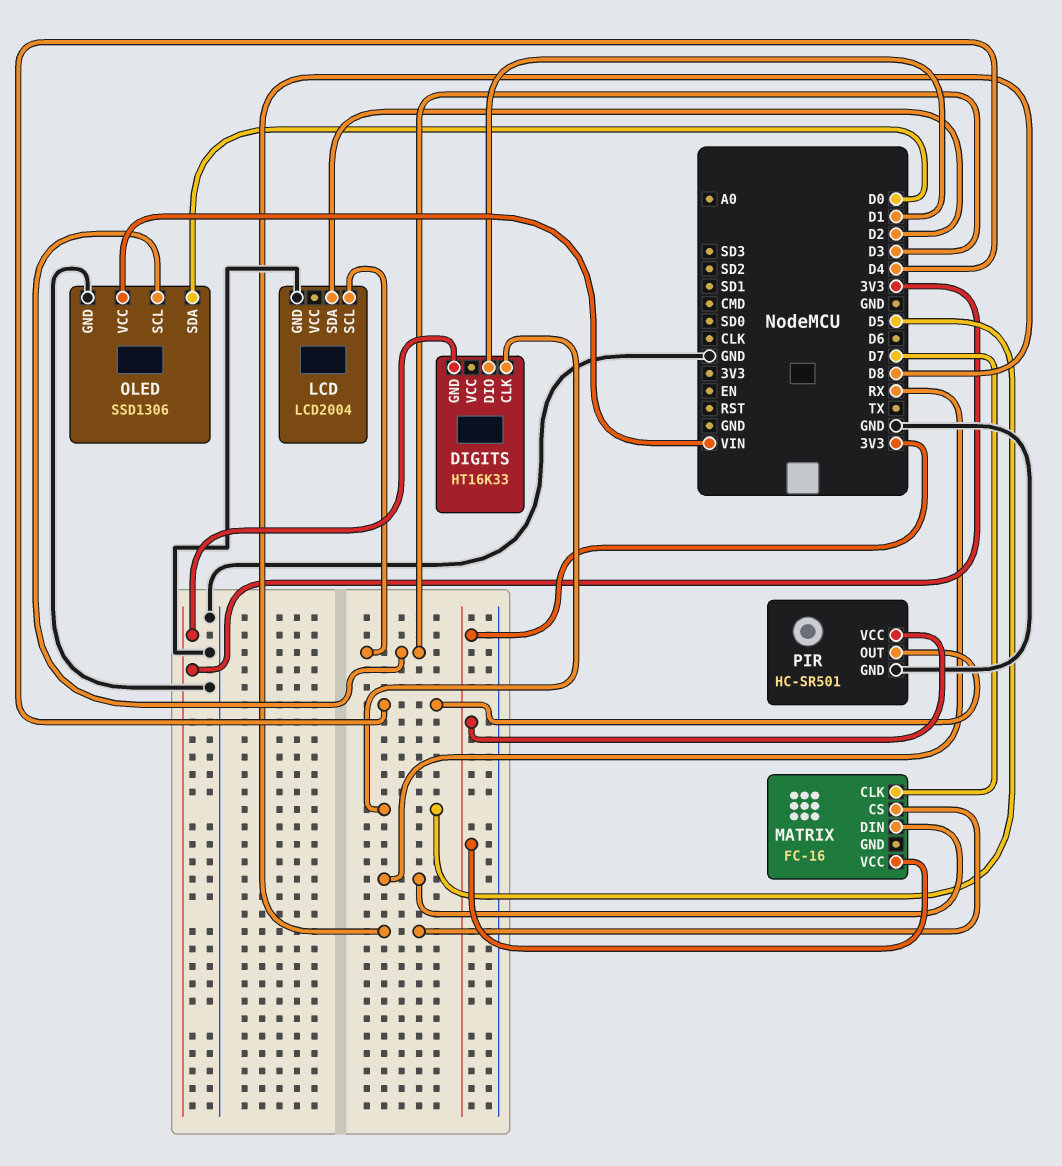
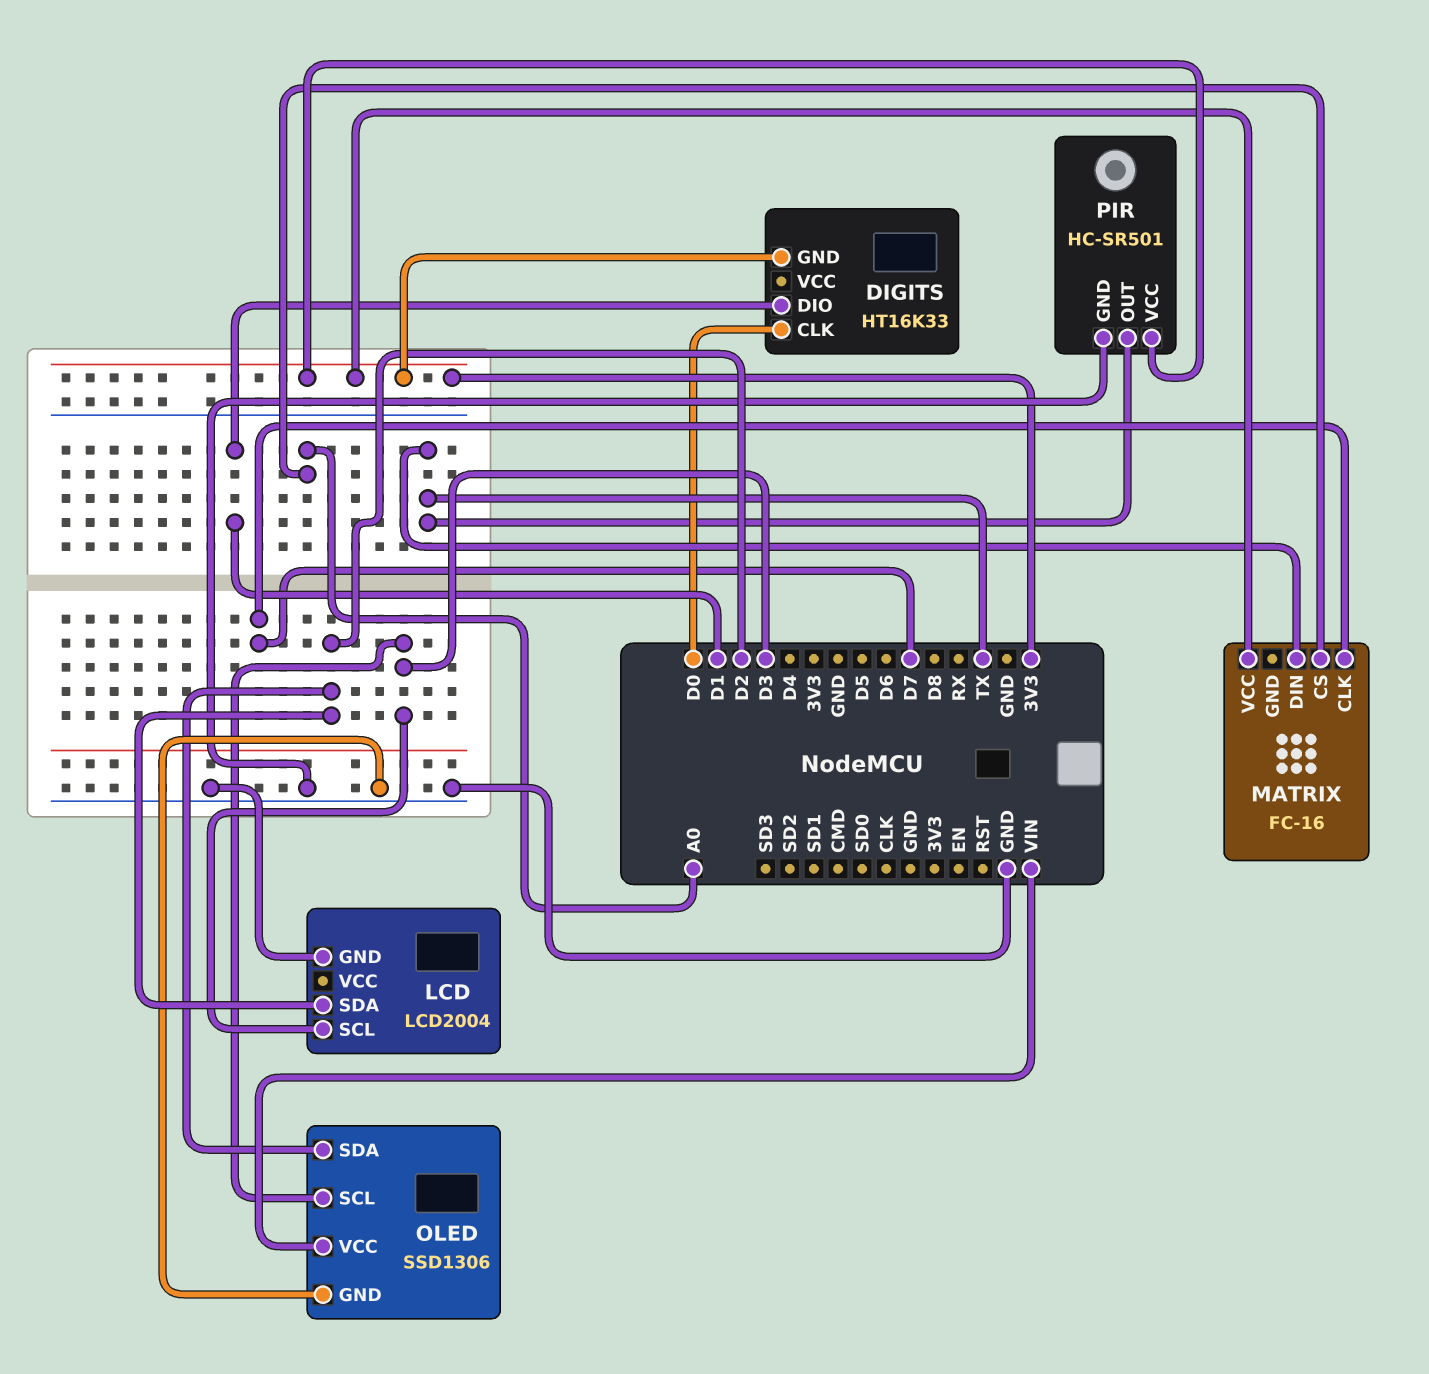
DIGITS pin CLK: D5 -> D0
MATRIX pin CS: D8 -> A0
MATRIX pin DIN: RX -> TX
OLED pin SDA: D0 -> D2
PIR pin OUT: D4 -> TX

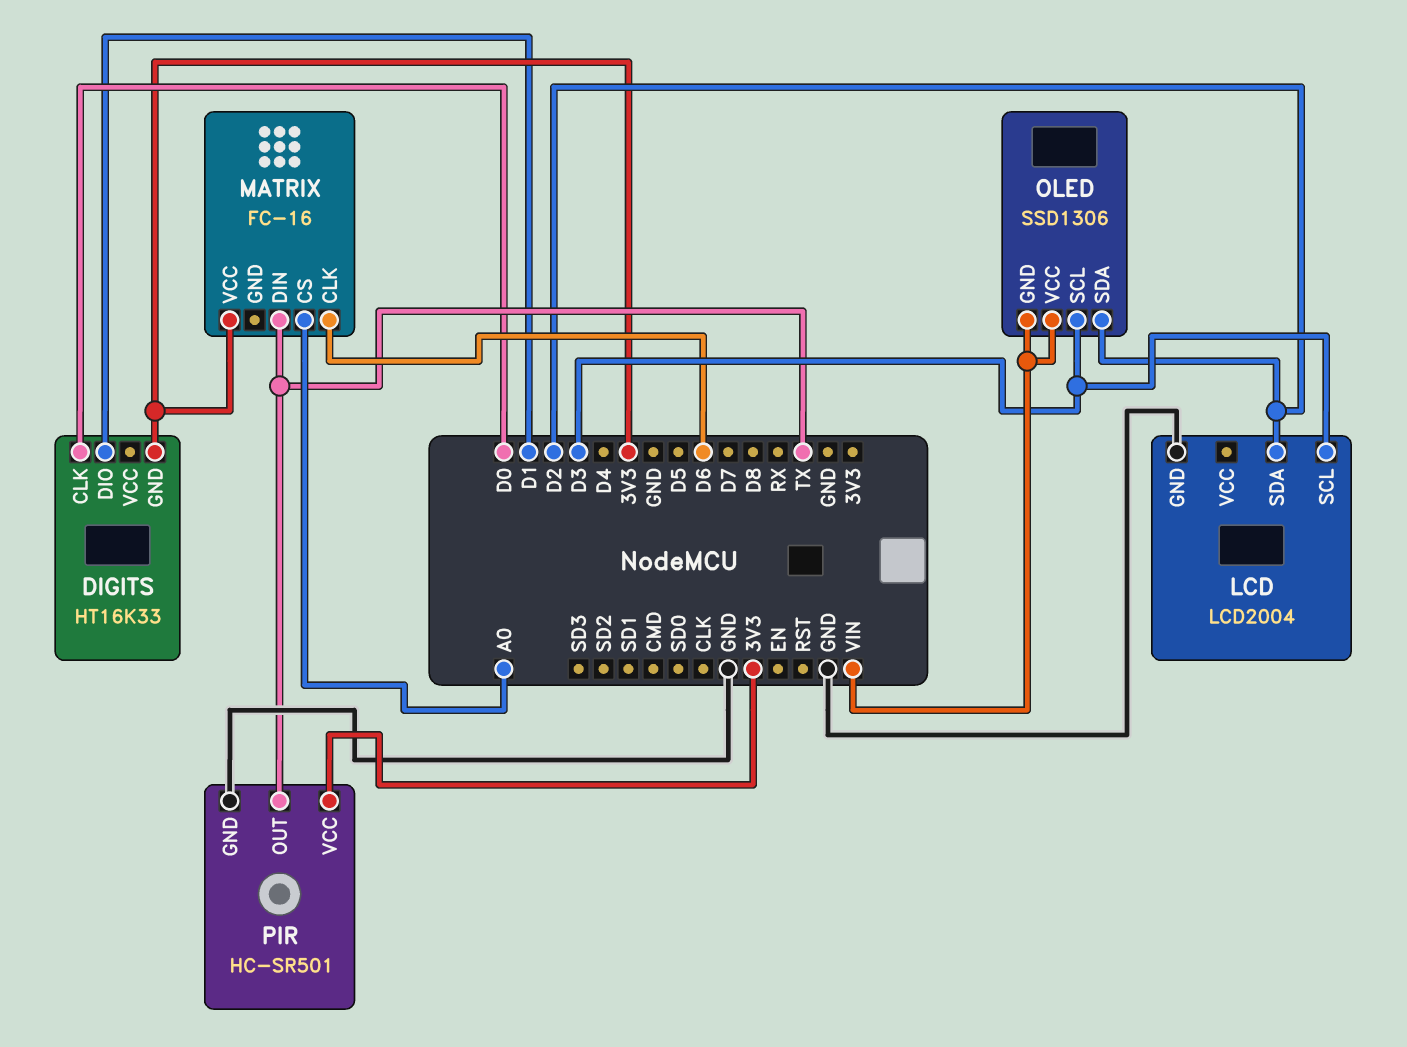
MATRIX pin CLK: D7 -> D6
OLED pin GND: GND -> VIN

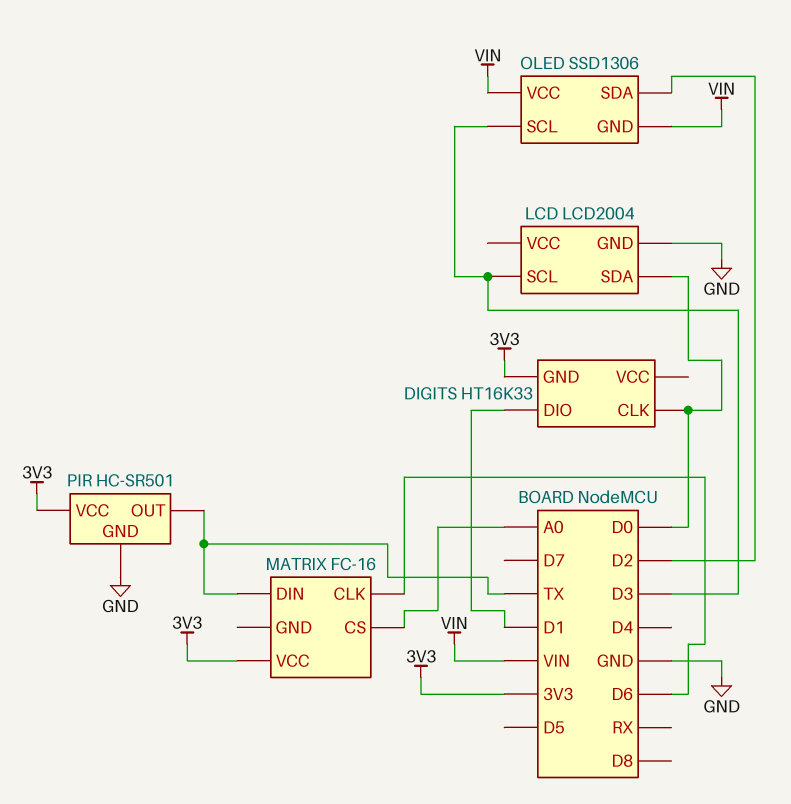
LCD pin SDA: D2 -> D0

